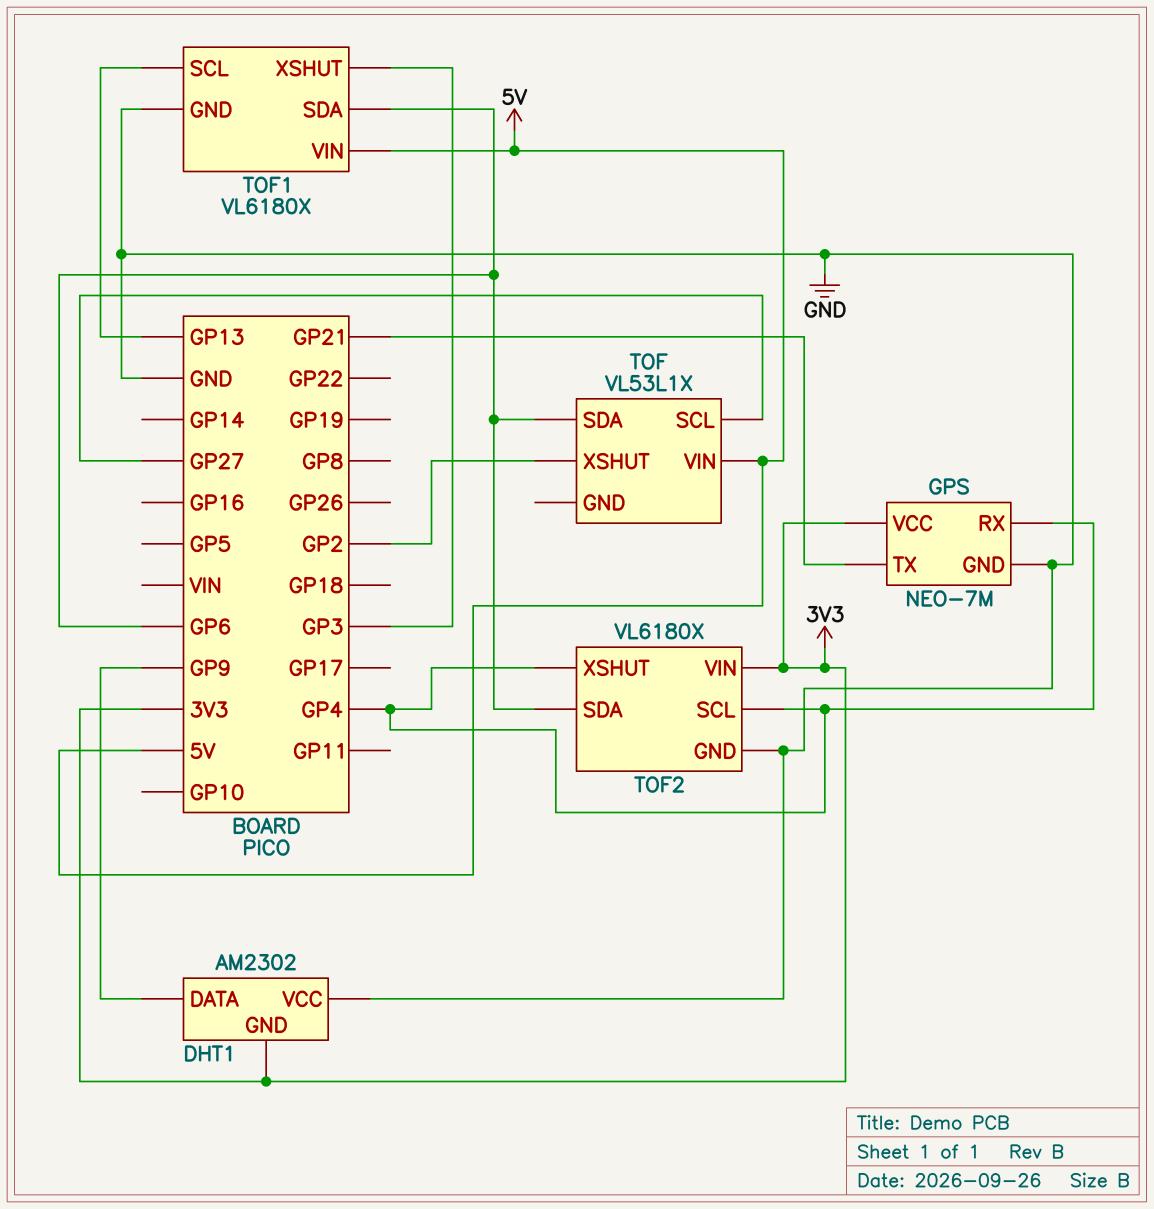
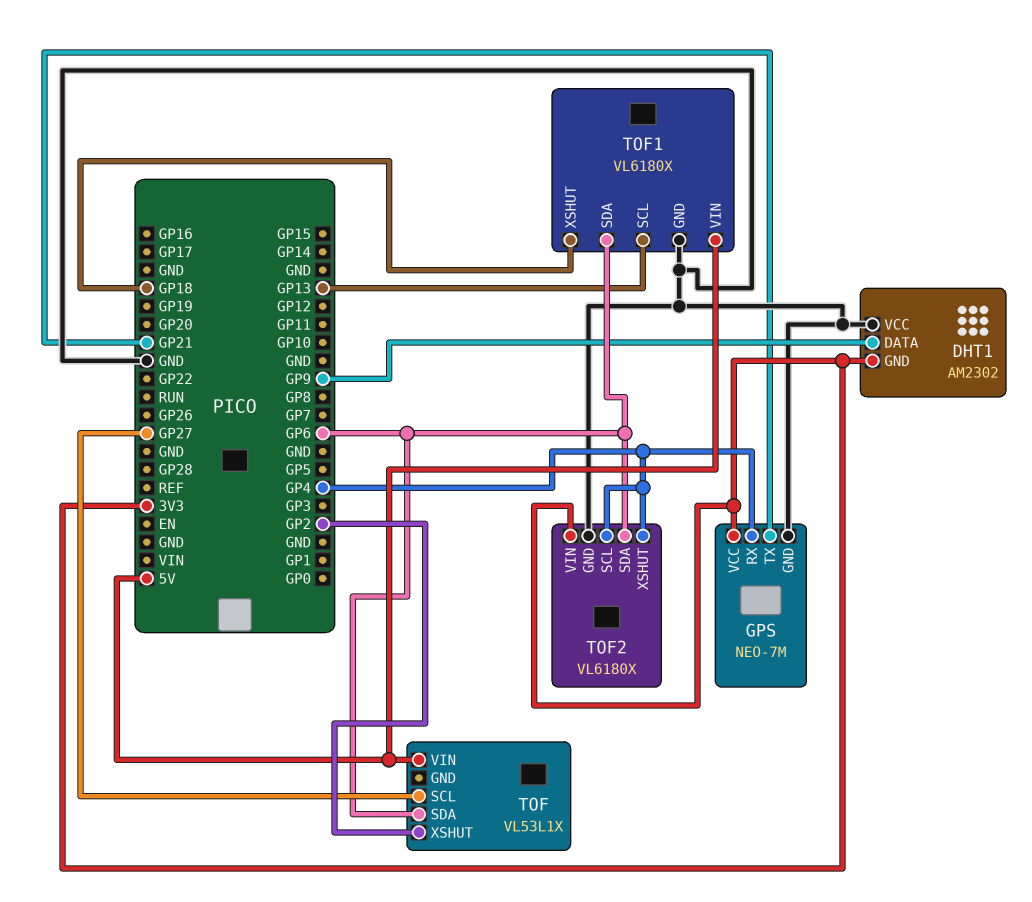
TOF1 pin XSHUT: GP3 -> GP18

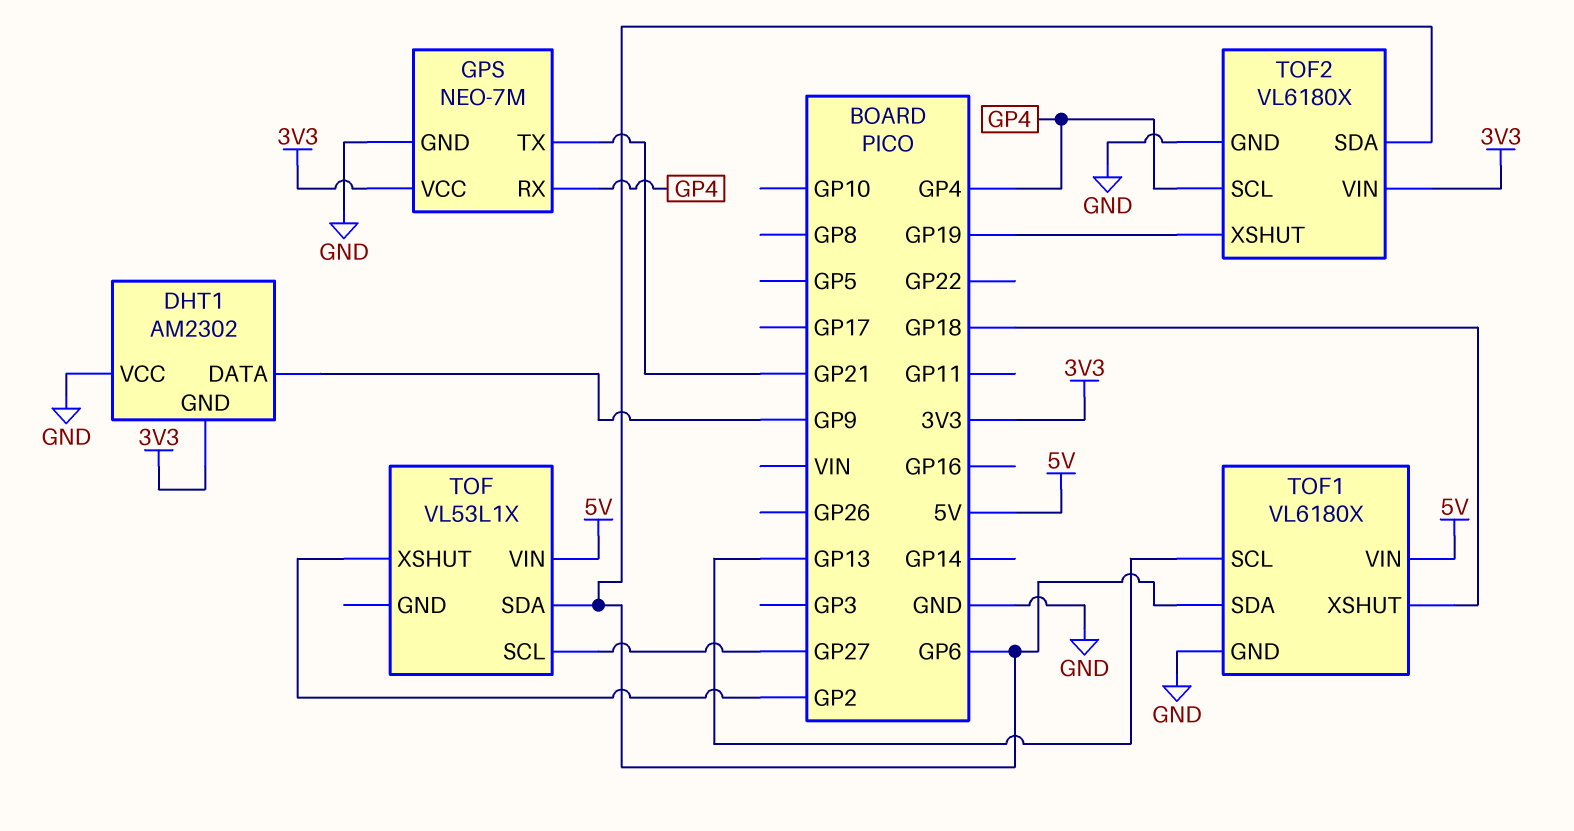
TOF2 pin XSHUT: GP4 -> GP19

